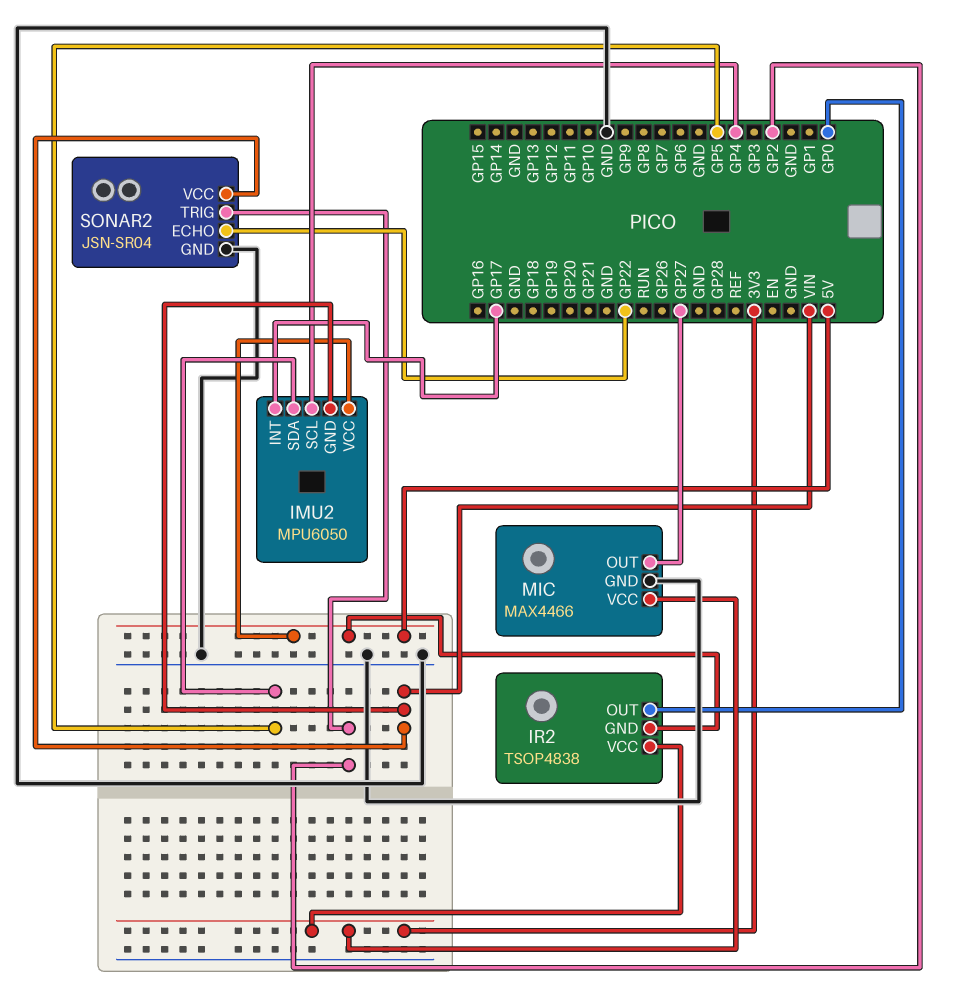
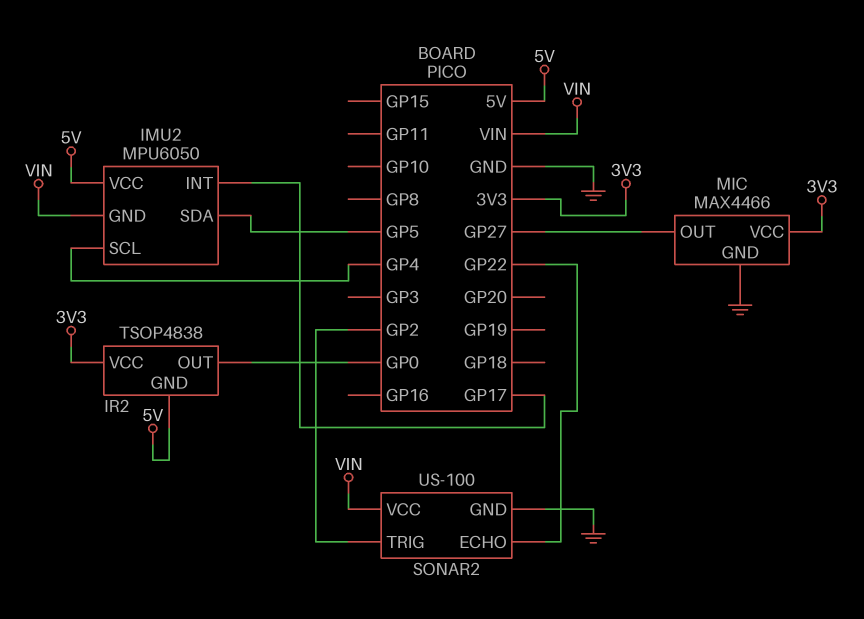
SONAR2: JSN-SR04 -> US-100

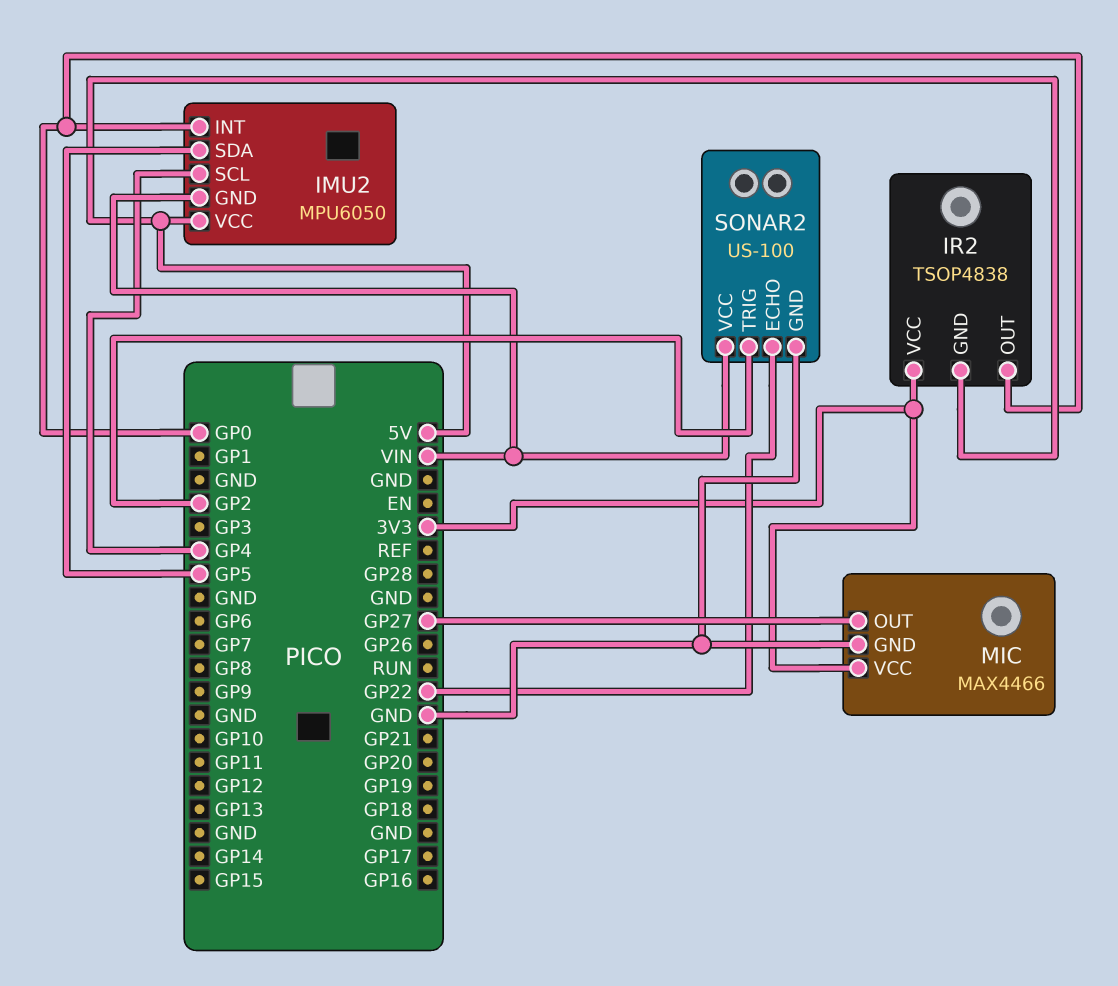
IMU2 pin INT: GP17 -> GP0

